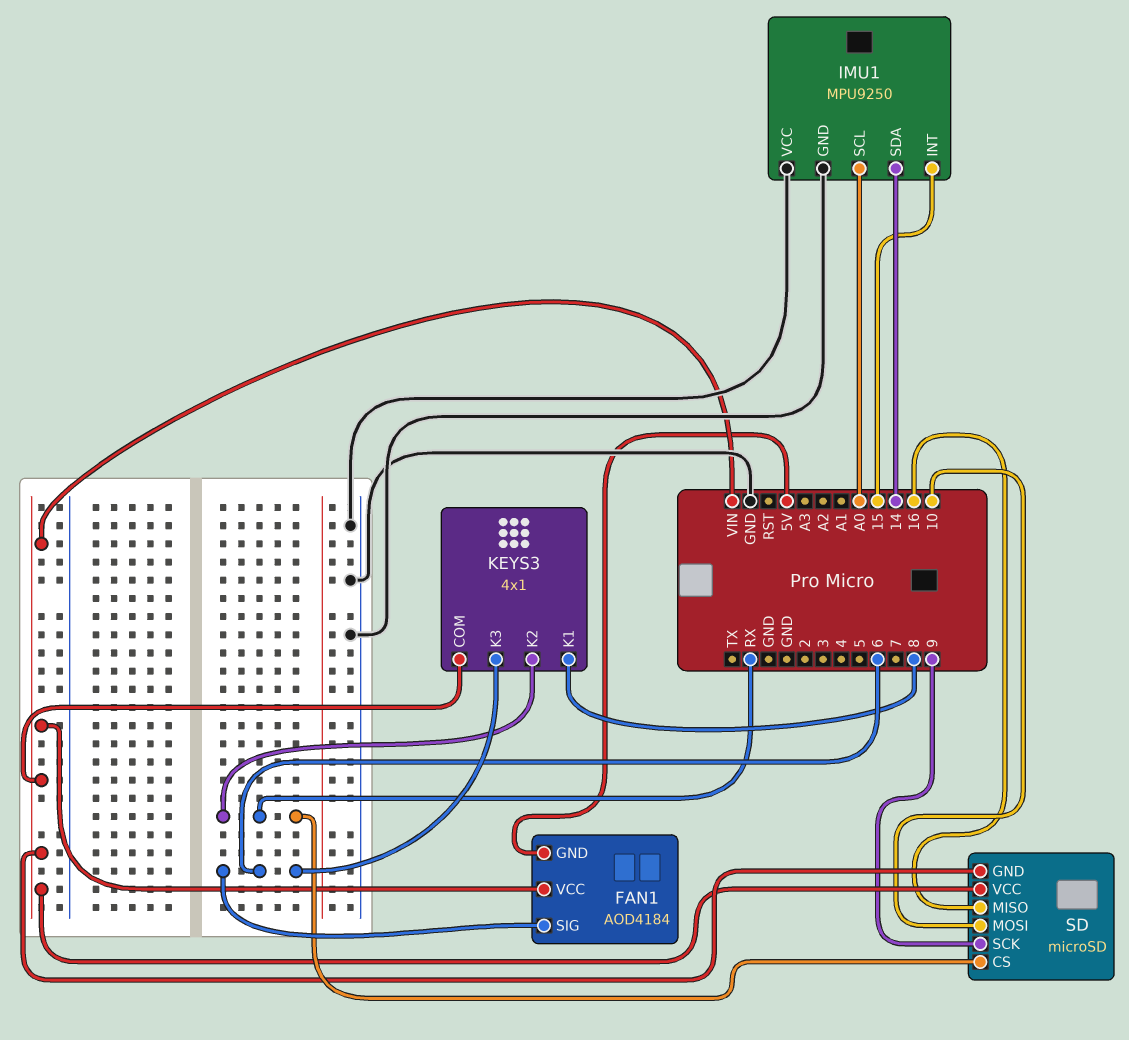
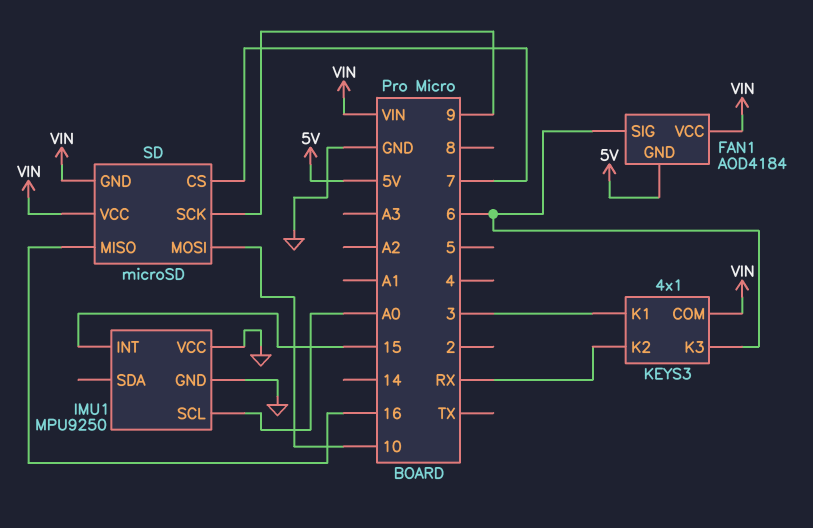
IMU1 pin SDA: 14 -> none
KEYS3 pin K1: 8 -> 3
SD pin CS: RX -> 7

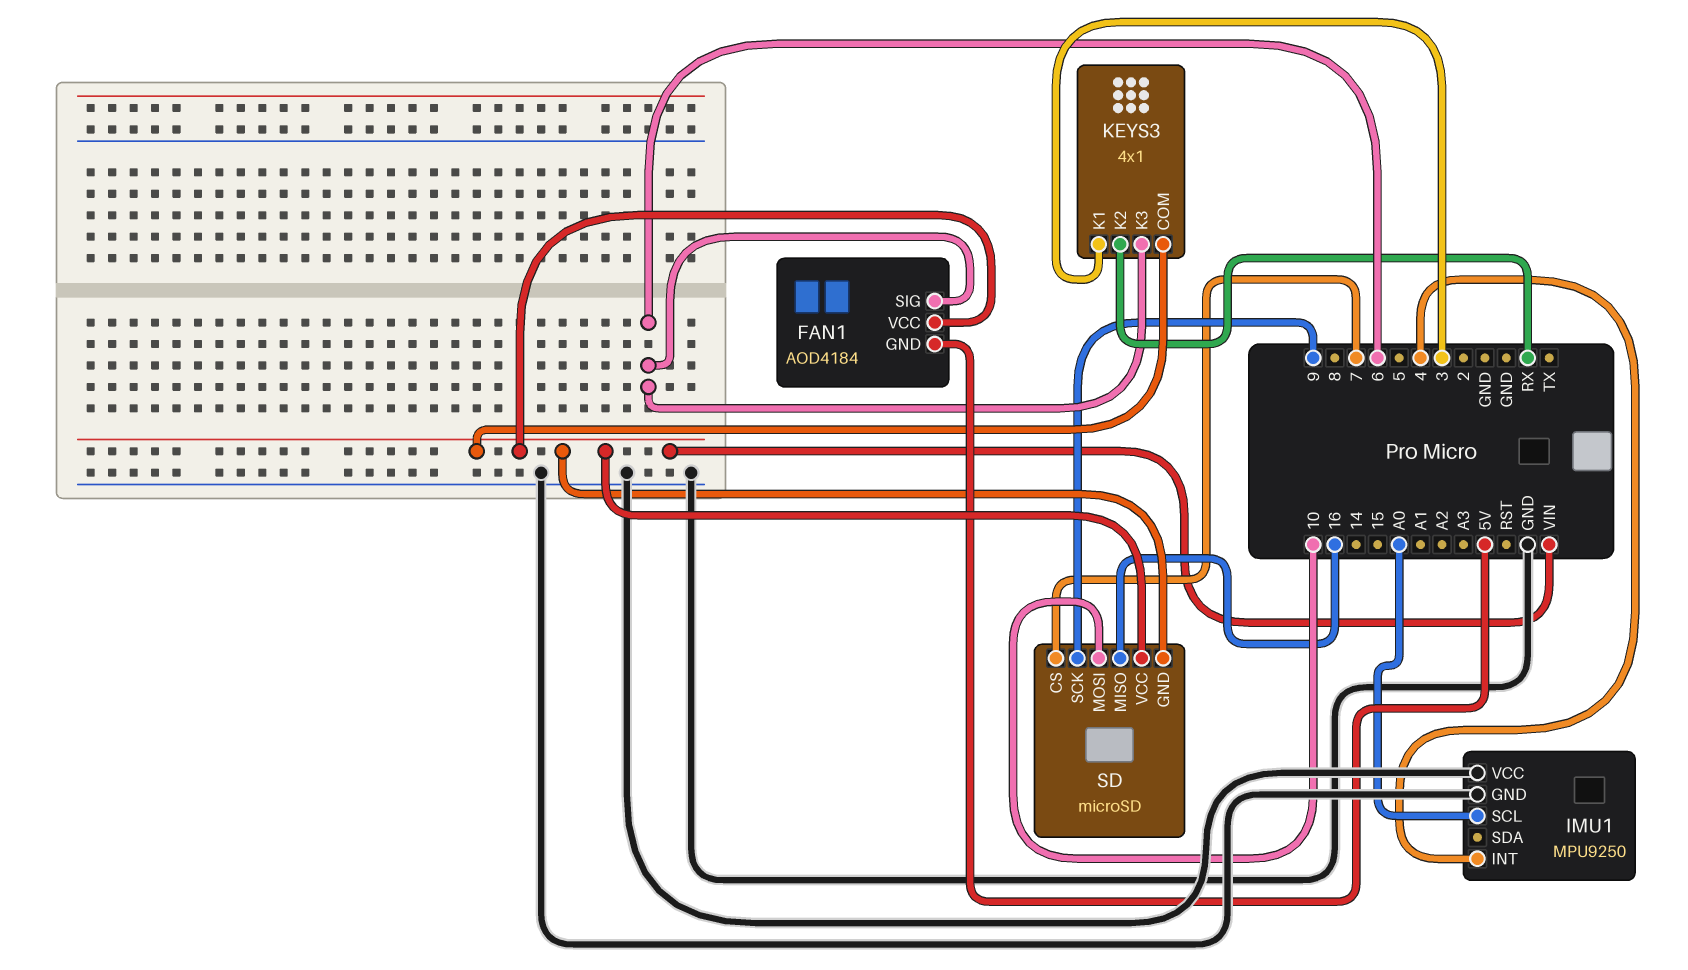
IMU1 pin INT: 15 -> 4

